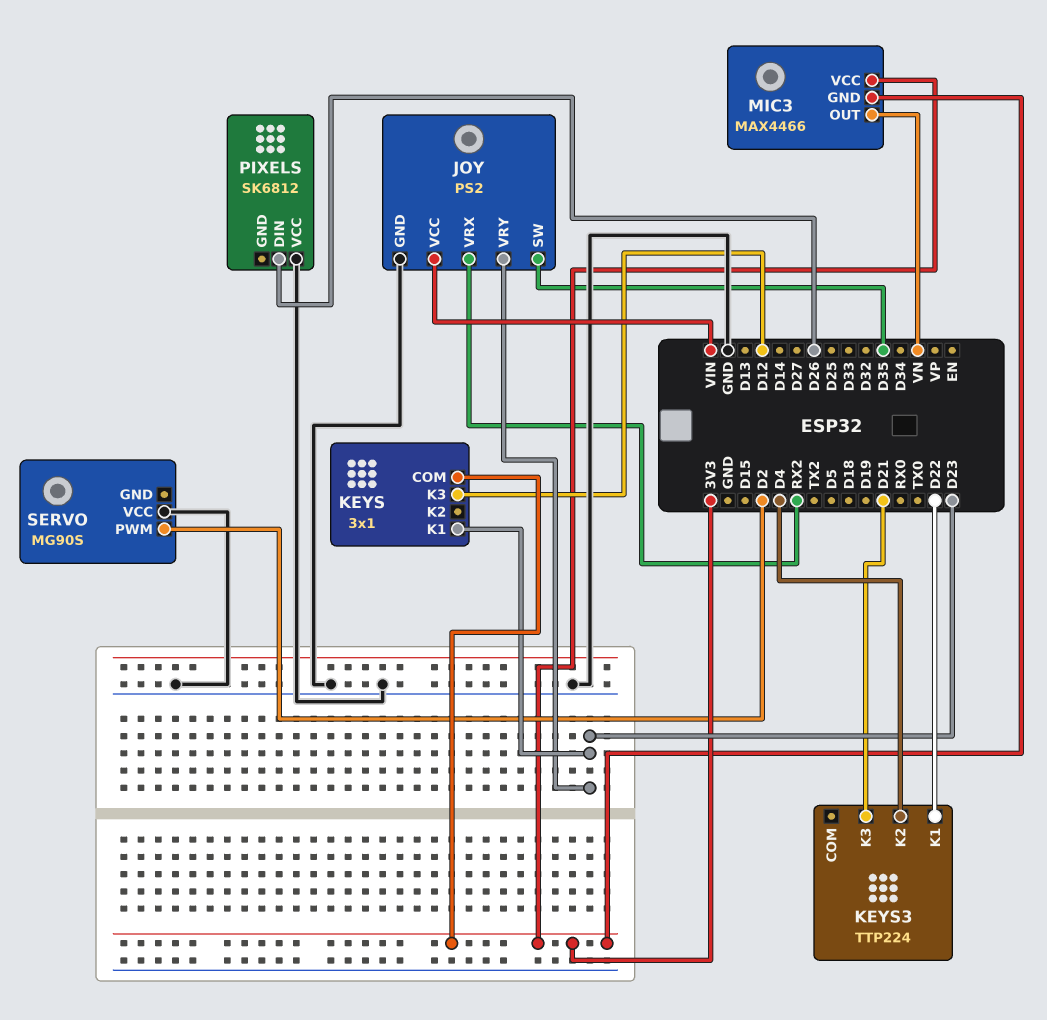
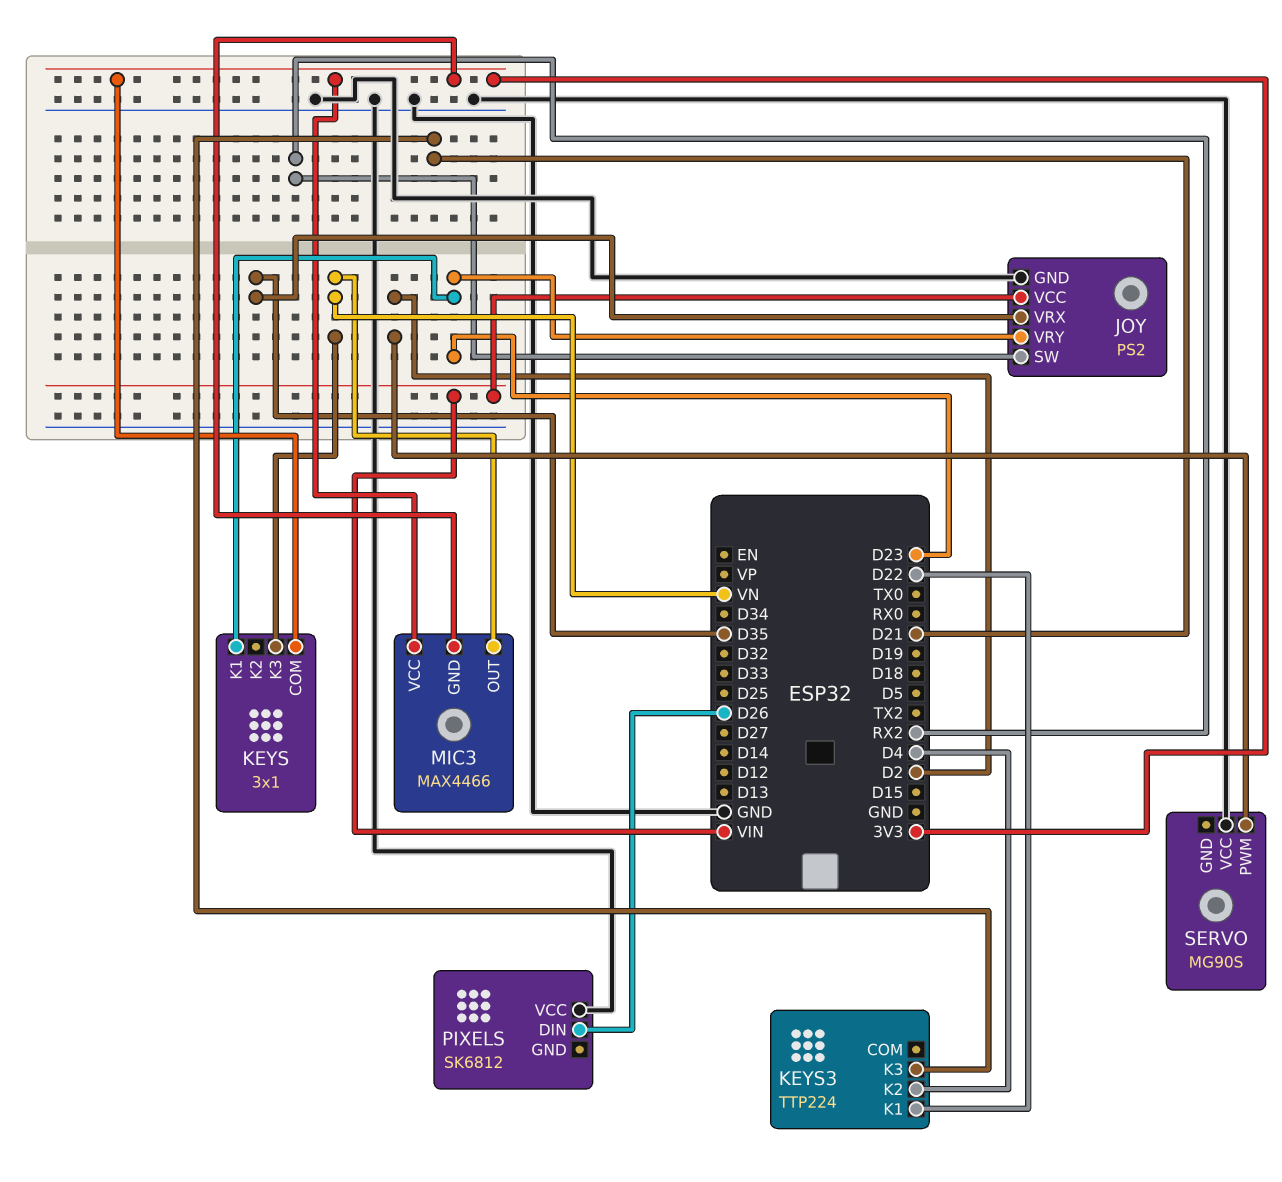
JOY pin SW: D35 -> RX2
JOY pin VRX: RX2 -> D35
KEYS pin K3: D12 -> VN

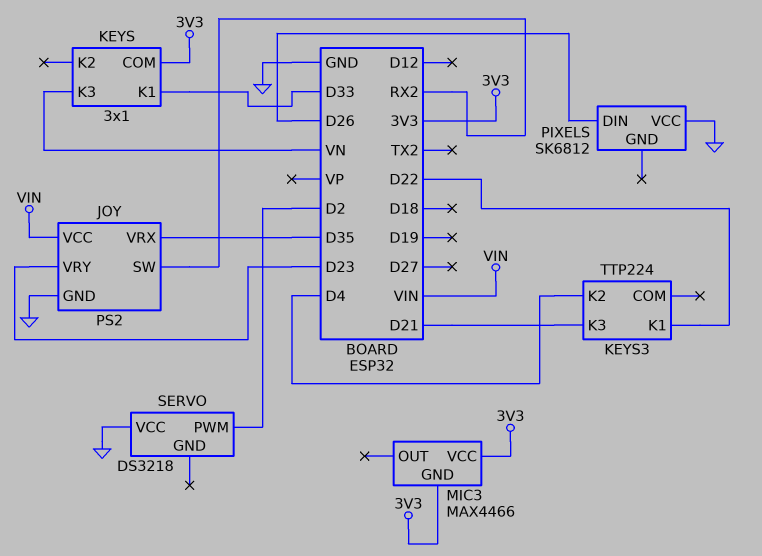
KEYS pin K1: D23 -> D33
MIC3 pin OUT: VN -> none
SERVO: MG90S -> DS3218

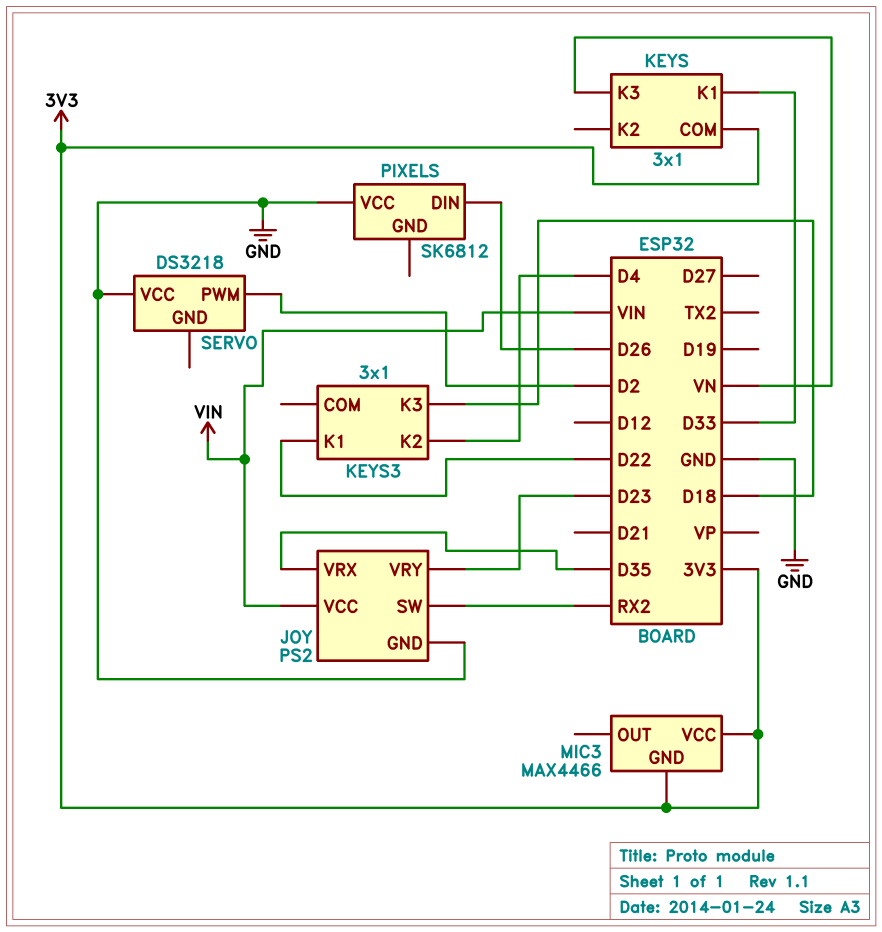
KEYS3: TTP224 -> 3x1
KEYS3 pin K3: D21 -> D18

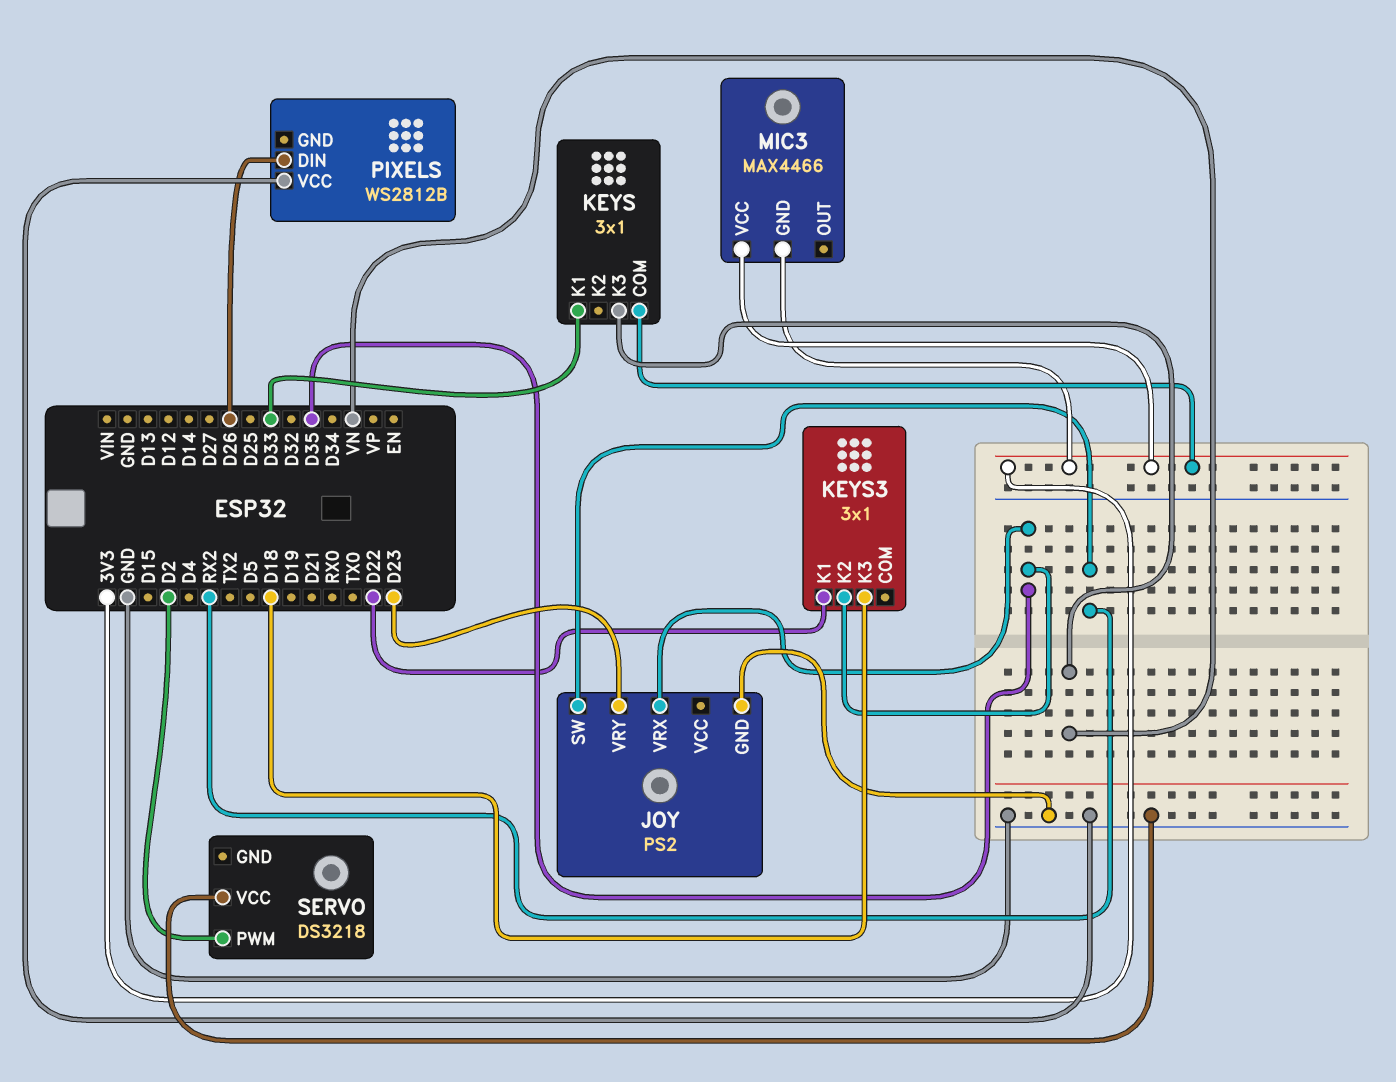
JOY pin VCC: VIN -> none
KEYS3 pin K2: D4 -> D35
PIXELS: SK6812 -> WS2812B

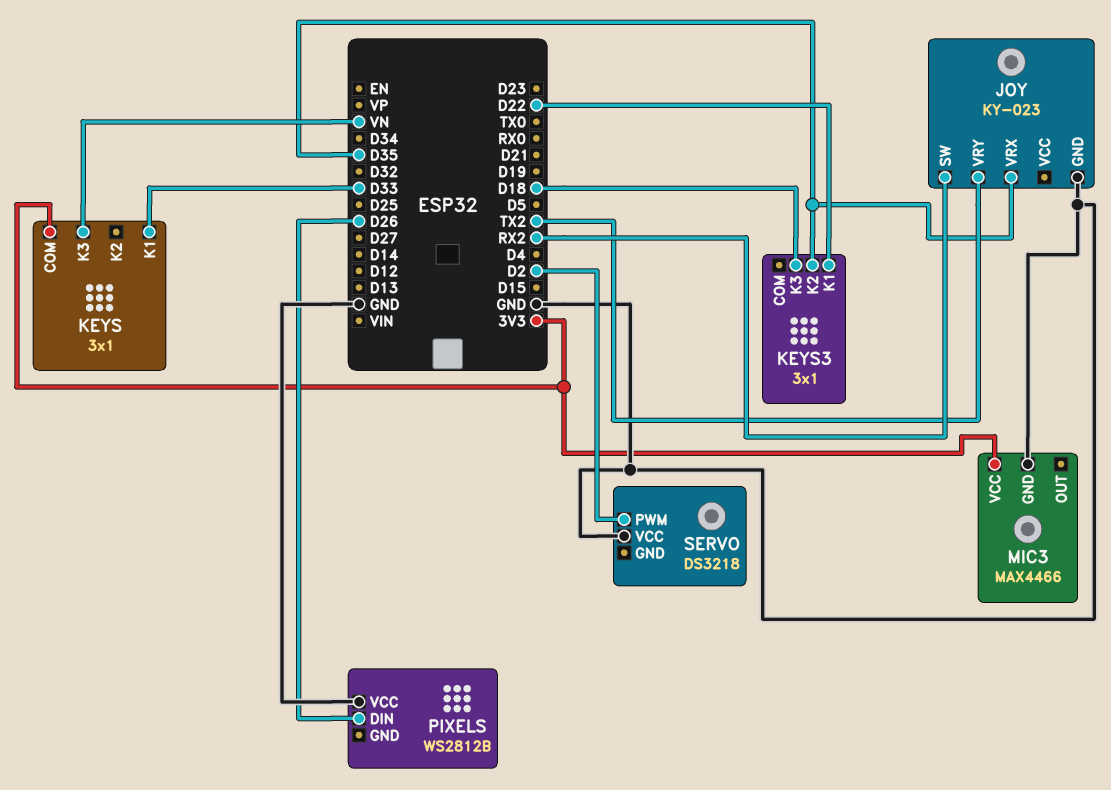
JOY: PS2 -> KY-023
JOY pin VRY: D23 -> TX2
MIC3 pin GND: 3V3 -> GND

